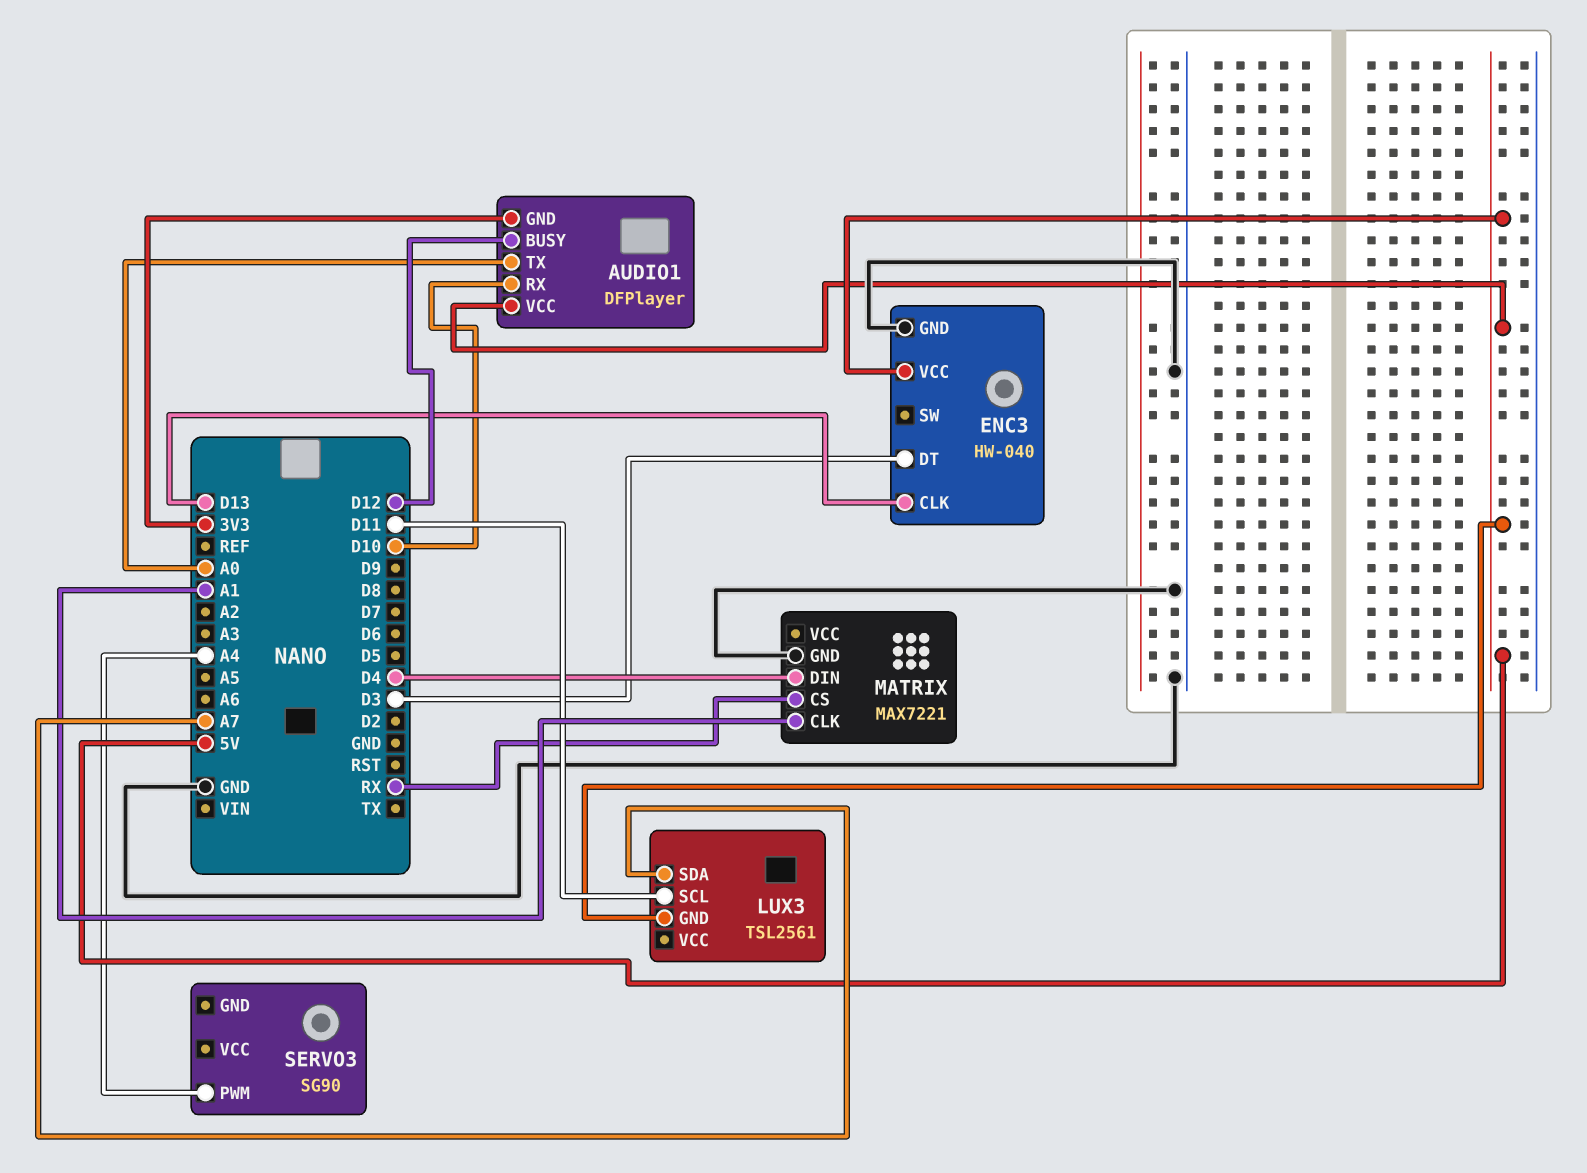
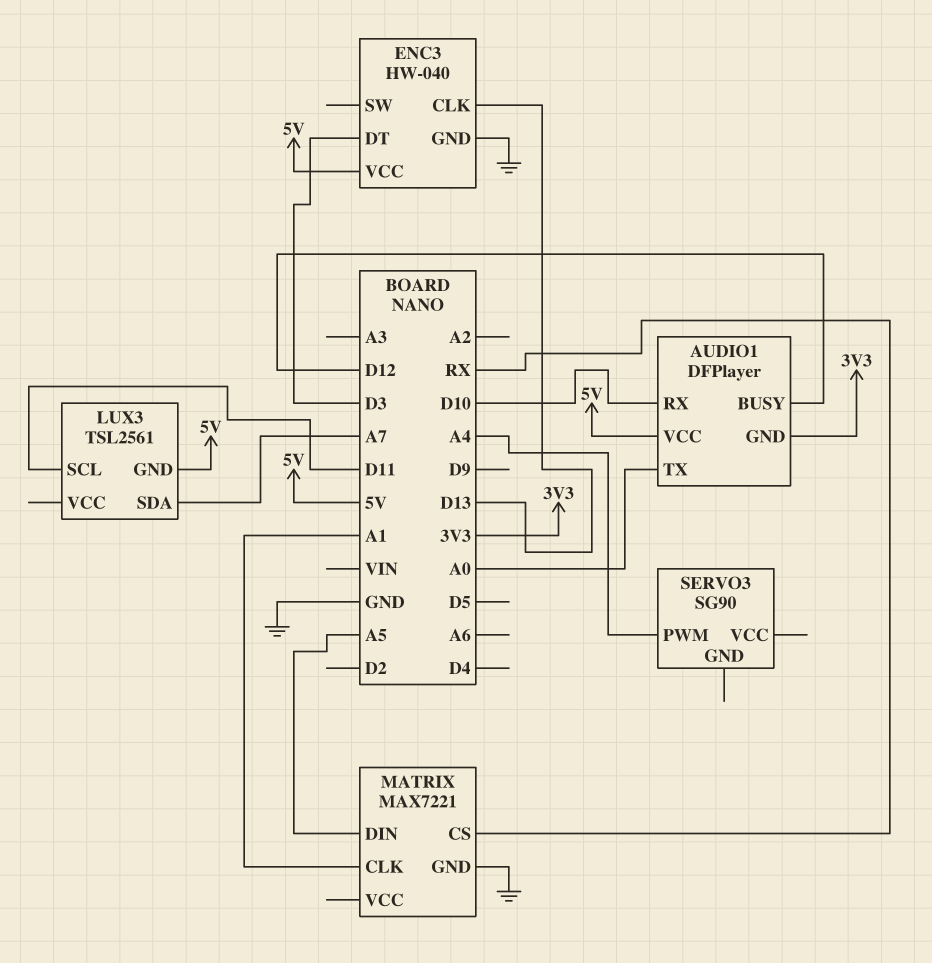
MATRIX pin DIN: D4 -> A5

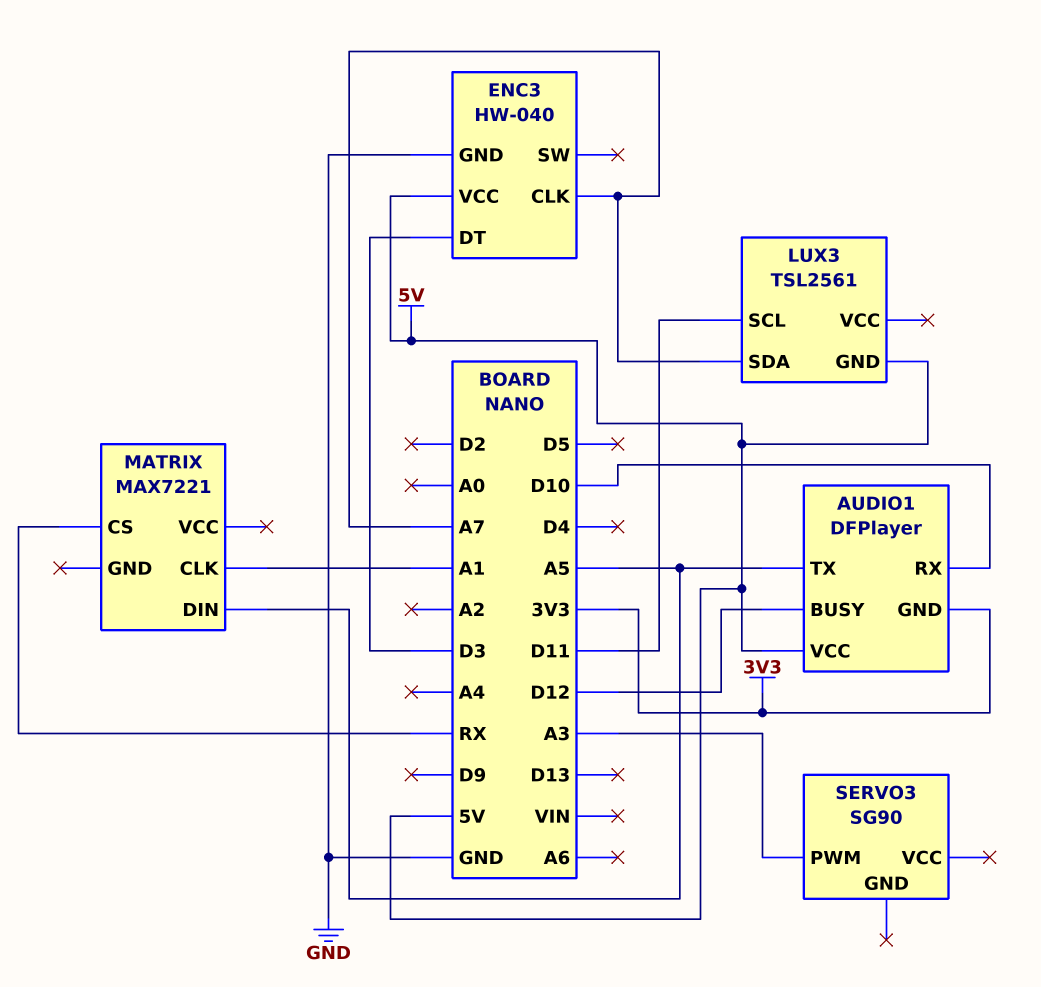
AUDIO1 pin TX: A0 -> A5
ENC3 pin CLK: D13 -> A7
MATRIX pin GND: GND -> none
SERVO3 pin PWM: A4 -> A3

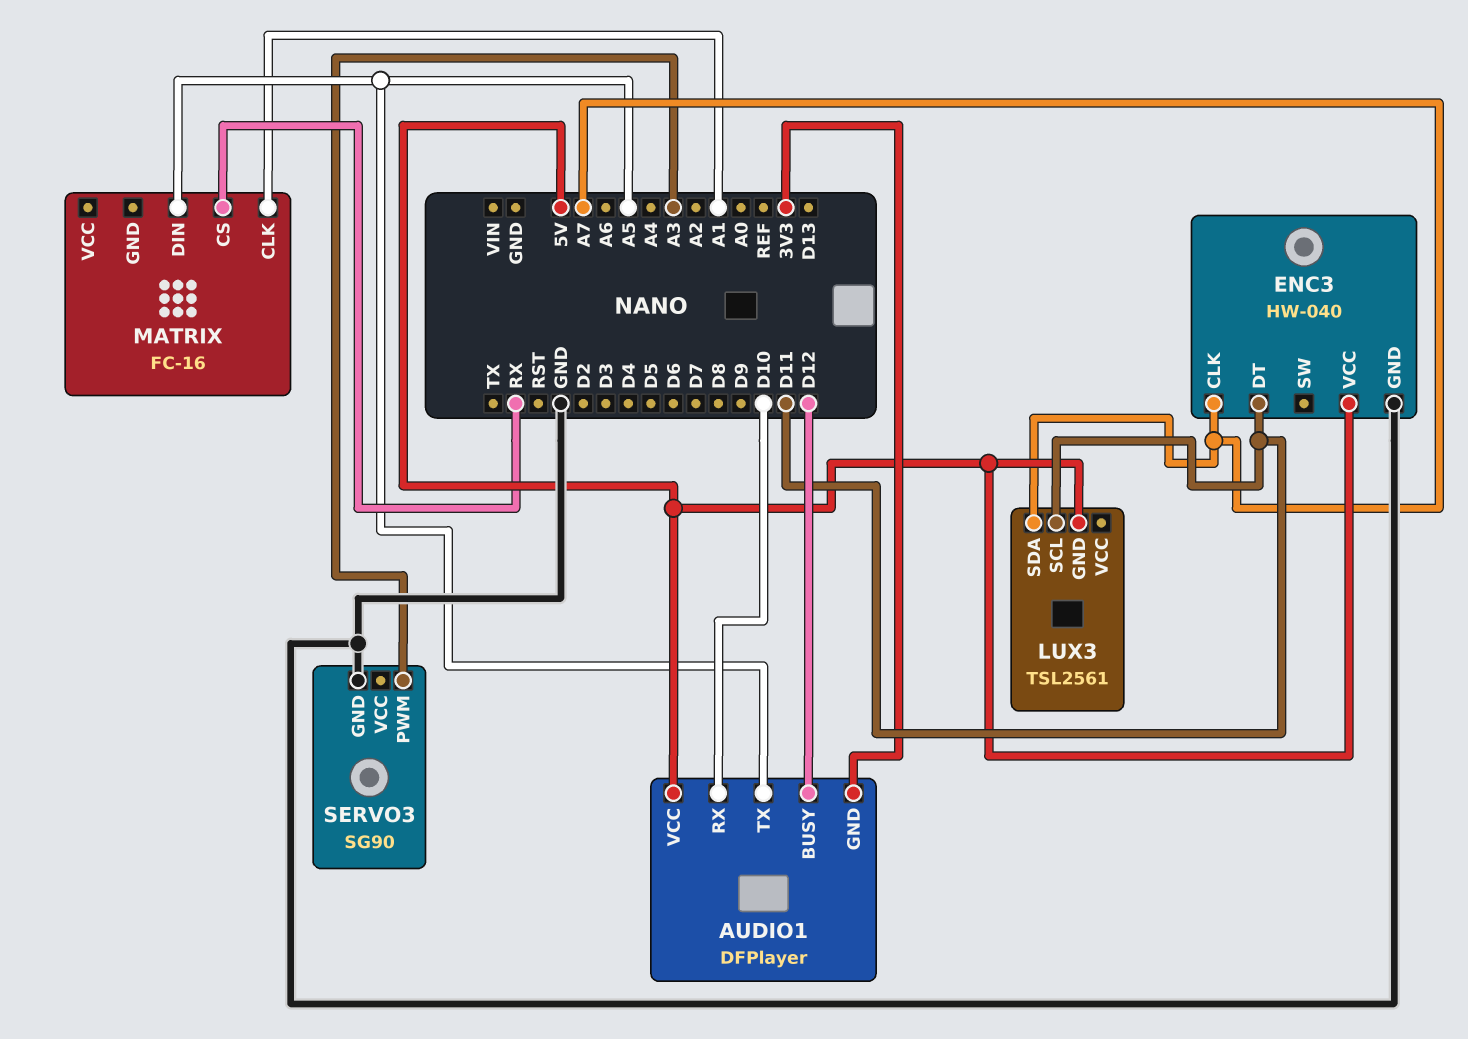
ENC3 pin DT: D3 -> D11
MATRIX: MAX7221 -> FC-16
SERVO3 pin GND: none -> GND

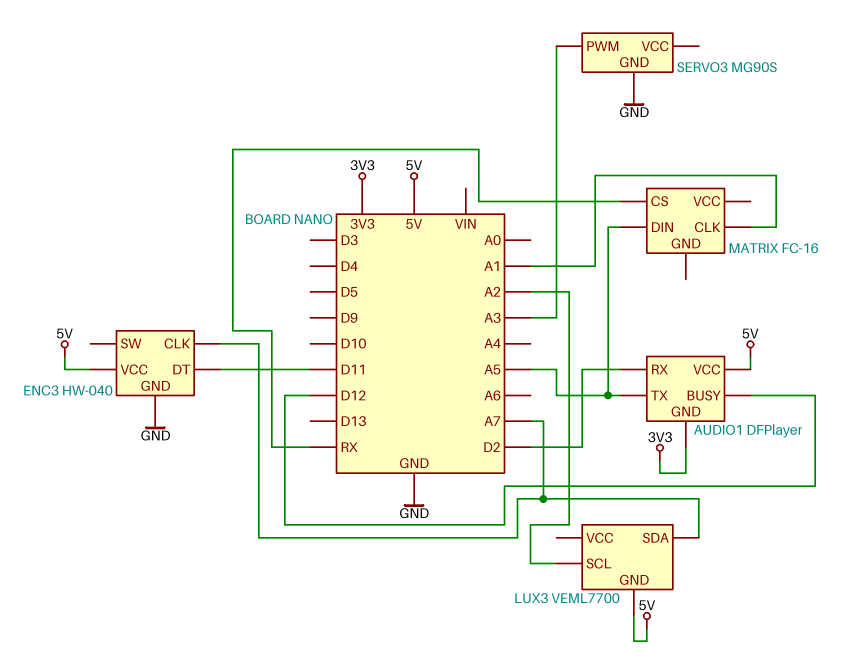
AUDIO1 pin RX: D10 -> D2
LUX3: TSL2561 -> VEML7700
LUX3 pin SCL: D11 -> A2
SERVO3: SG90 -> MG90S

